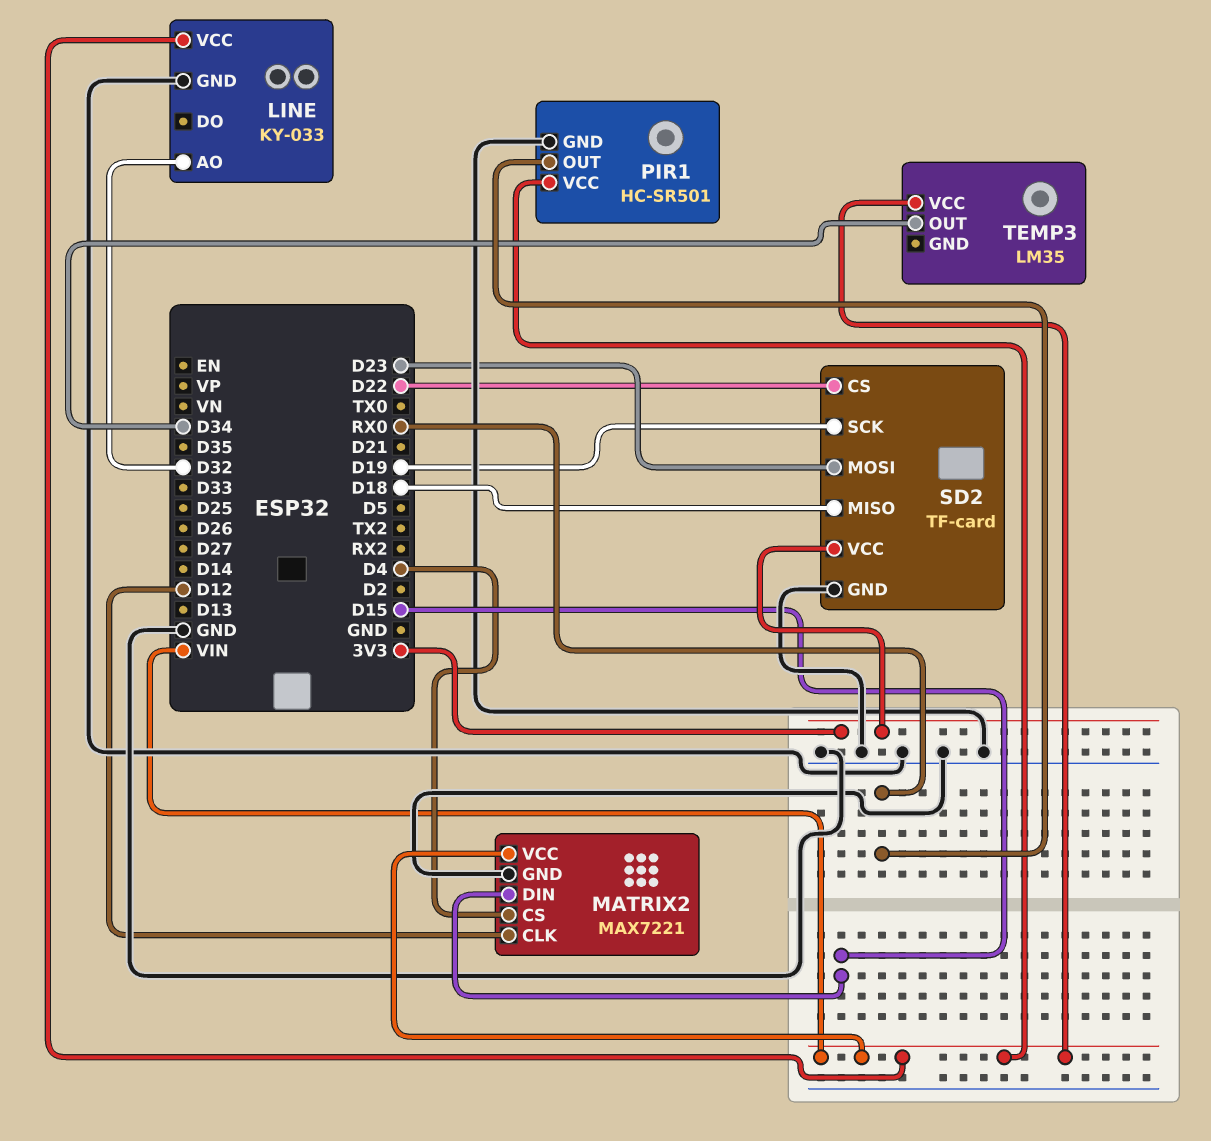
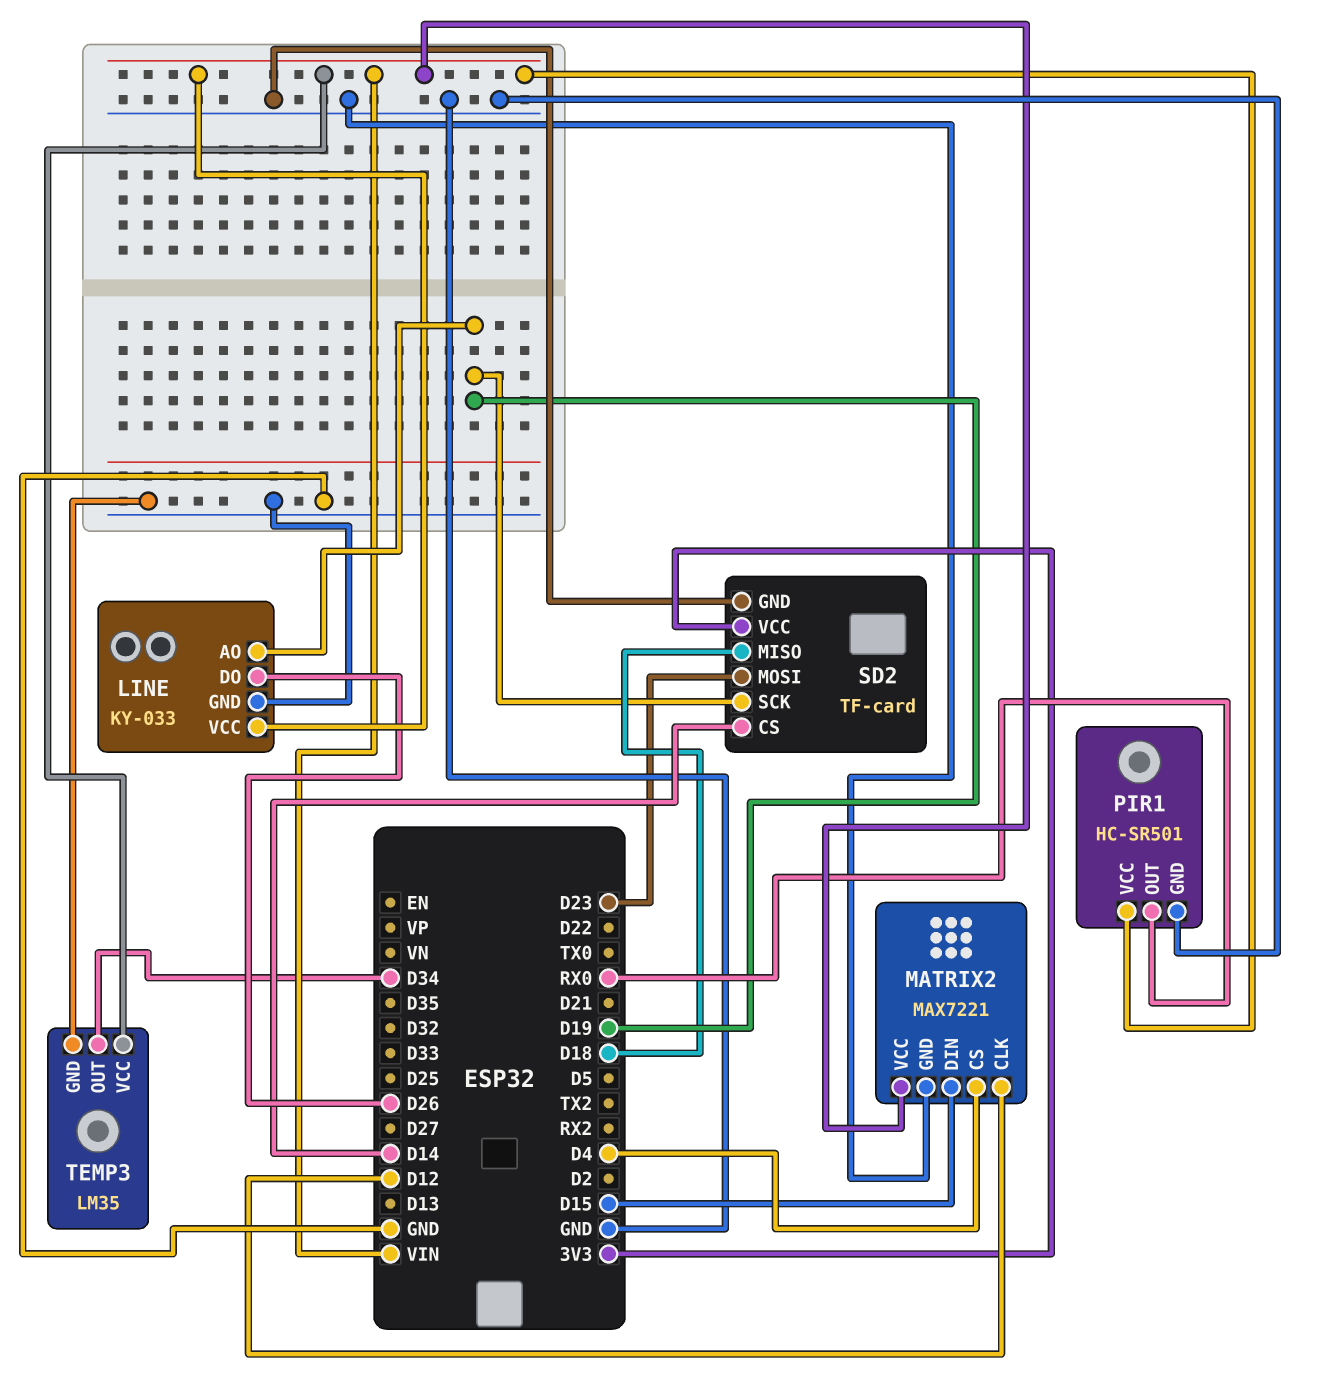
LINE pin AO: D32 -> D19
LINE pin DO: none -> D26
SD2 pin CS: D22 -> D14
TEMP3 pin GND: none -> GND

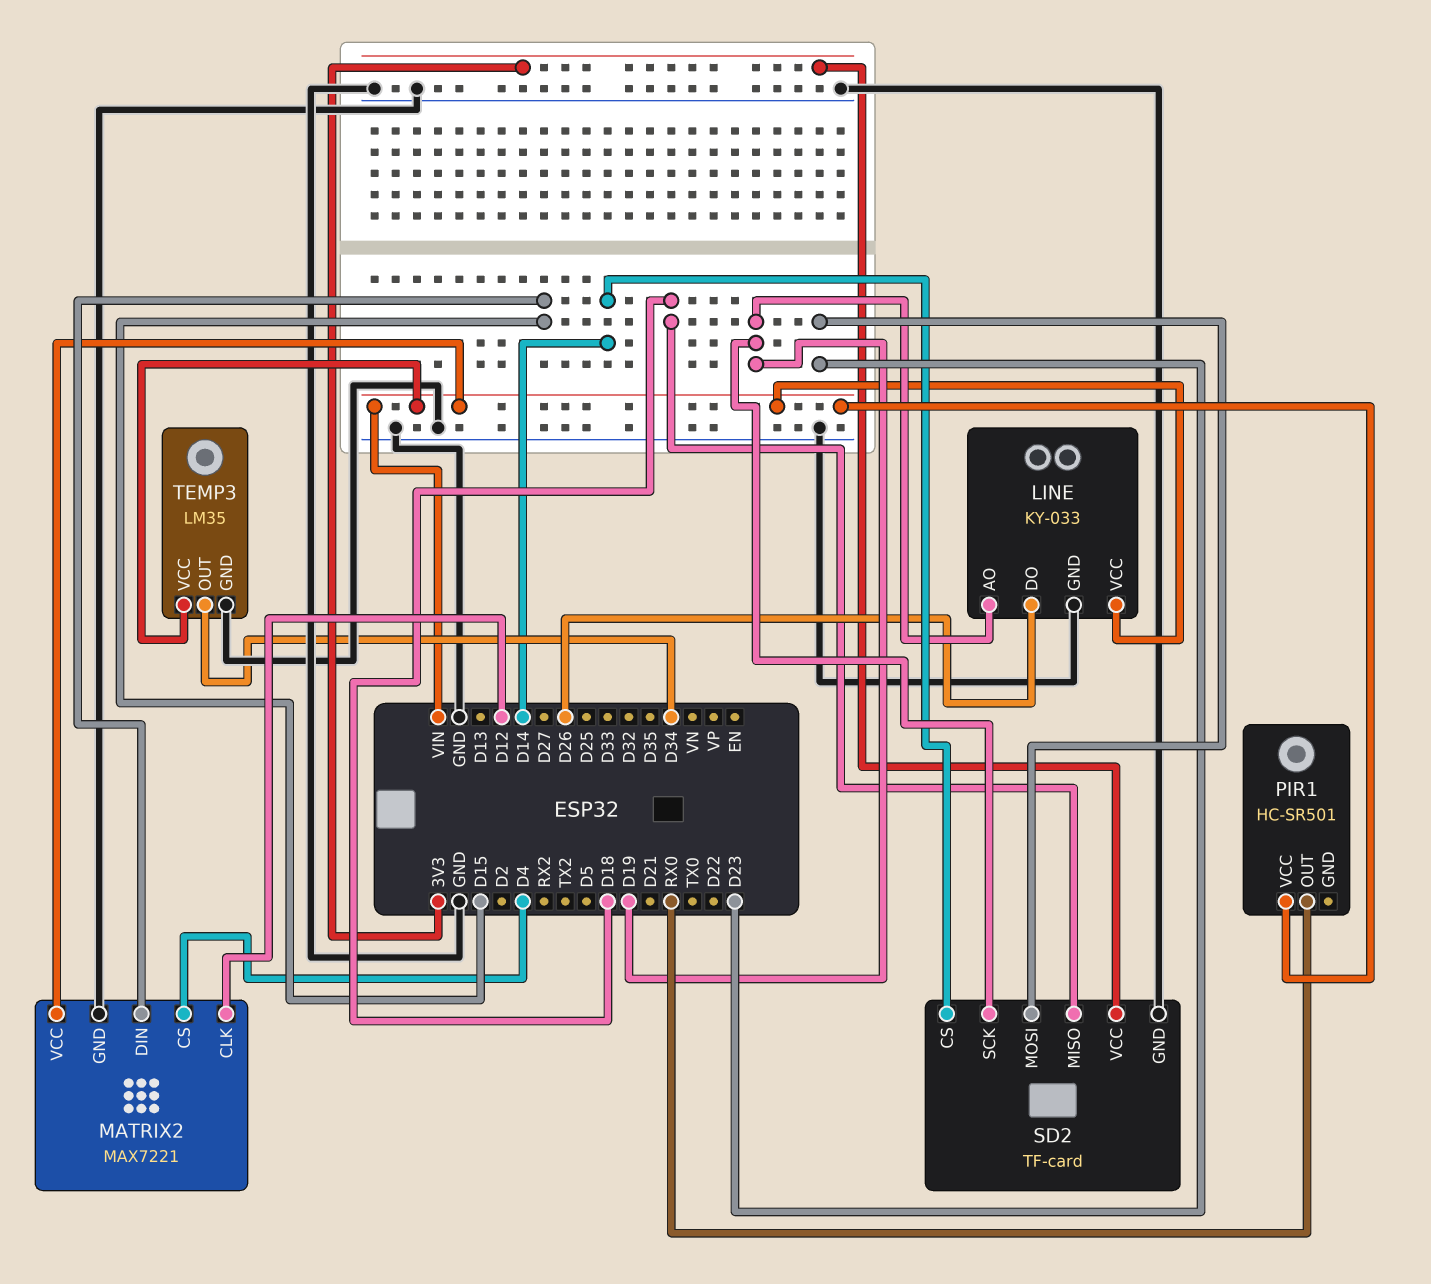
PIR1 pin GND: GND -> none

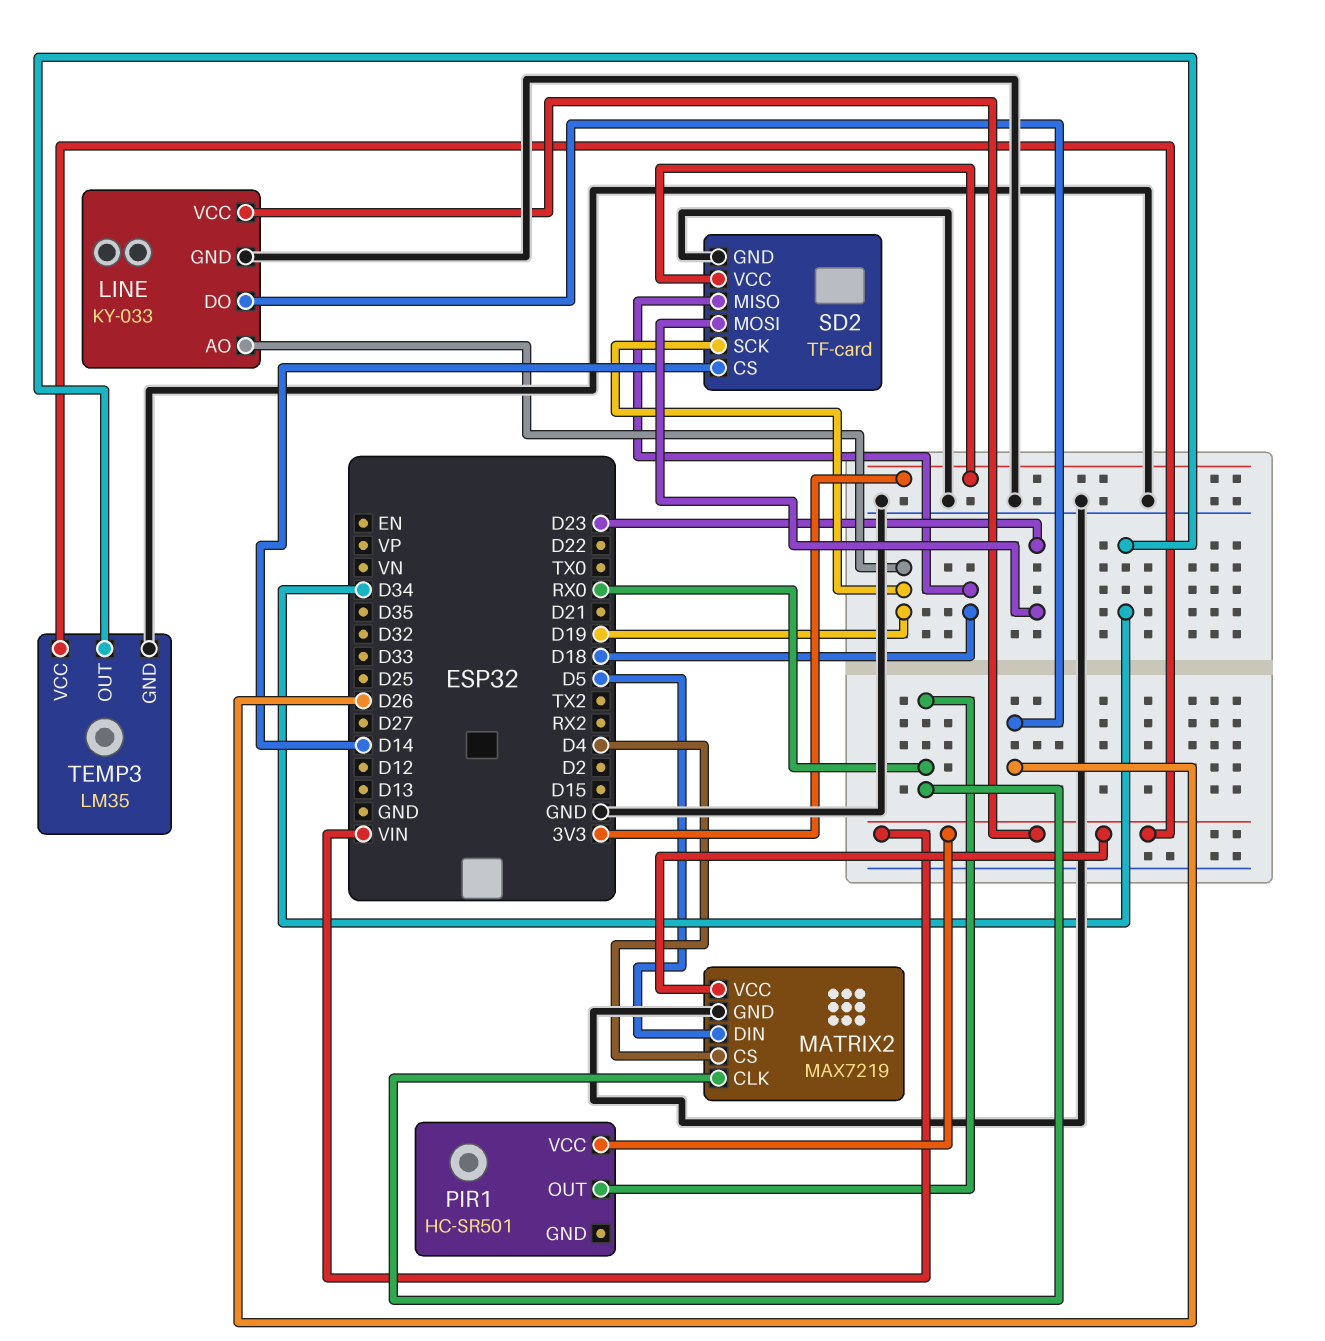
MATRIX2: MAX7221 -> MAX7219
MATRIX2 pin CLK: D12 -> RX0
MATRIX2 pin DIN: D15 -> D5

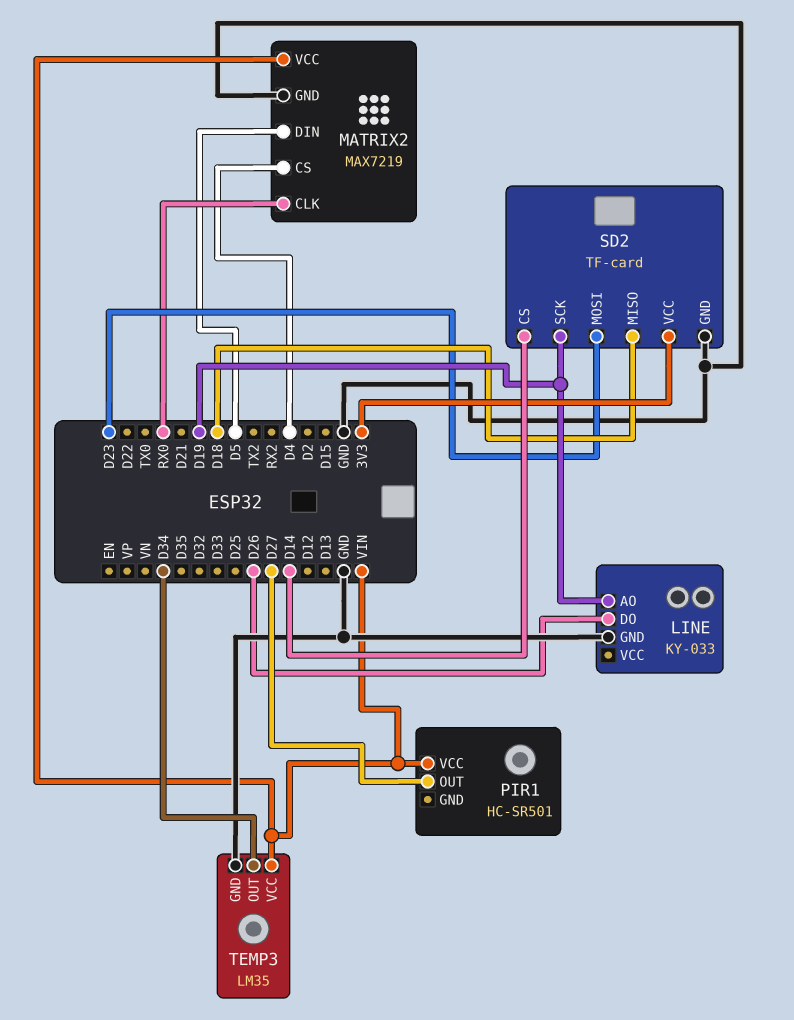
LINE pin VCC: VIN -> none
PIR1 pin OUT: RX0 -> D27

